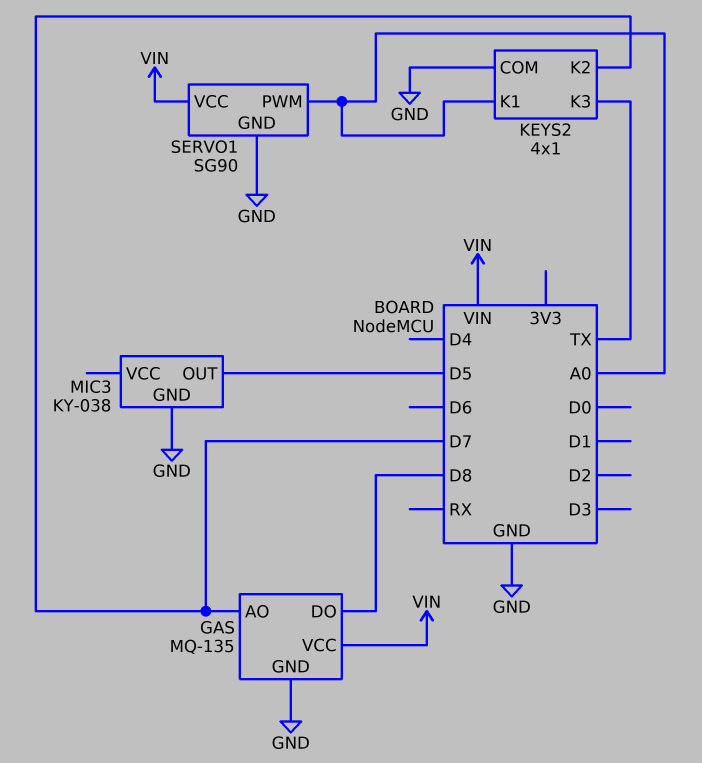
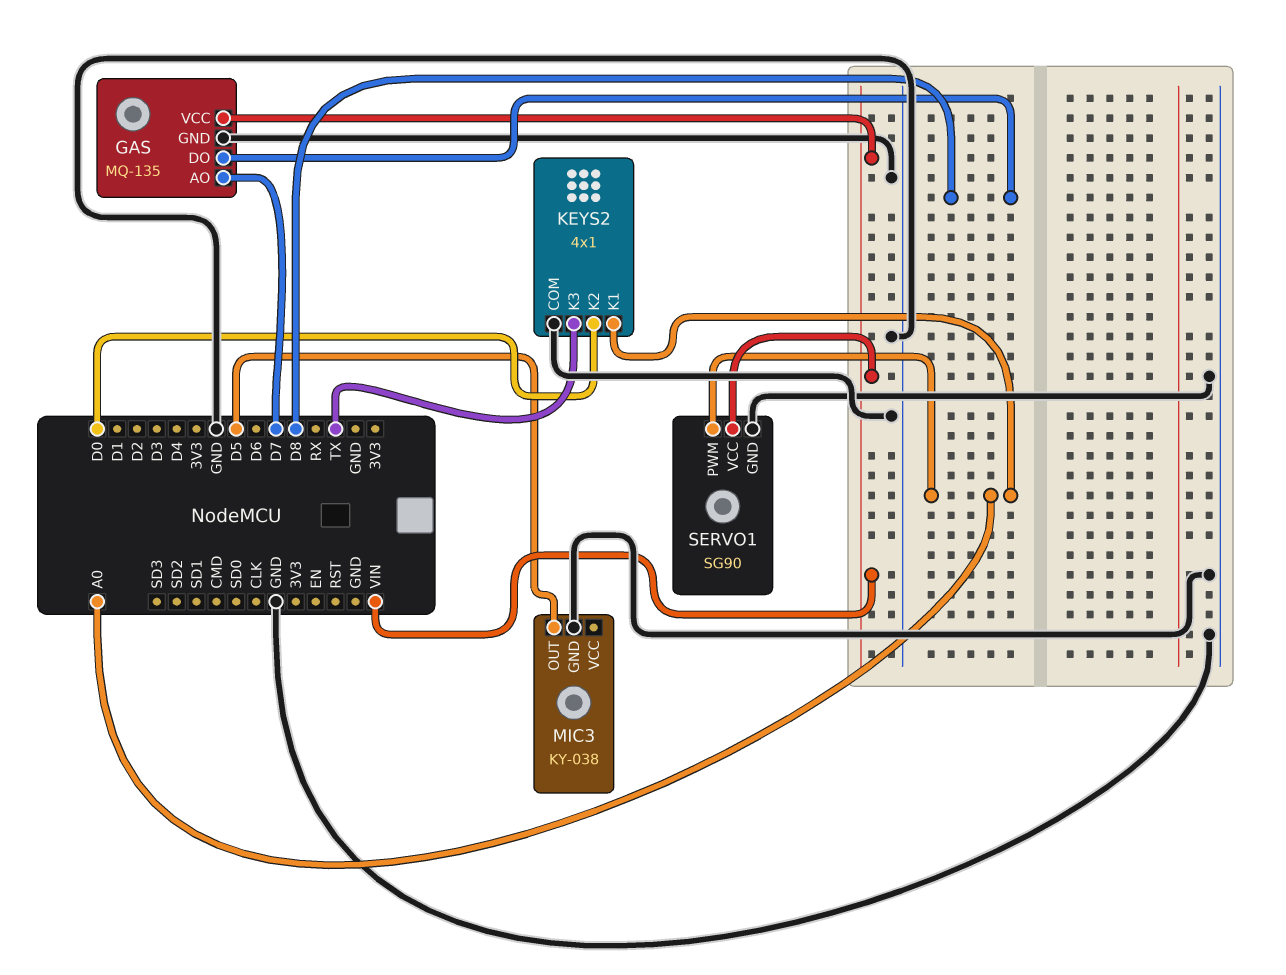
KEYS2 pin K2: D7 -> D0

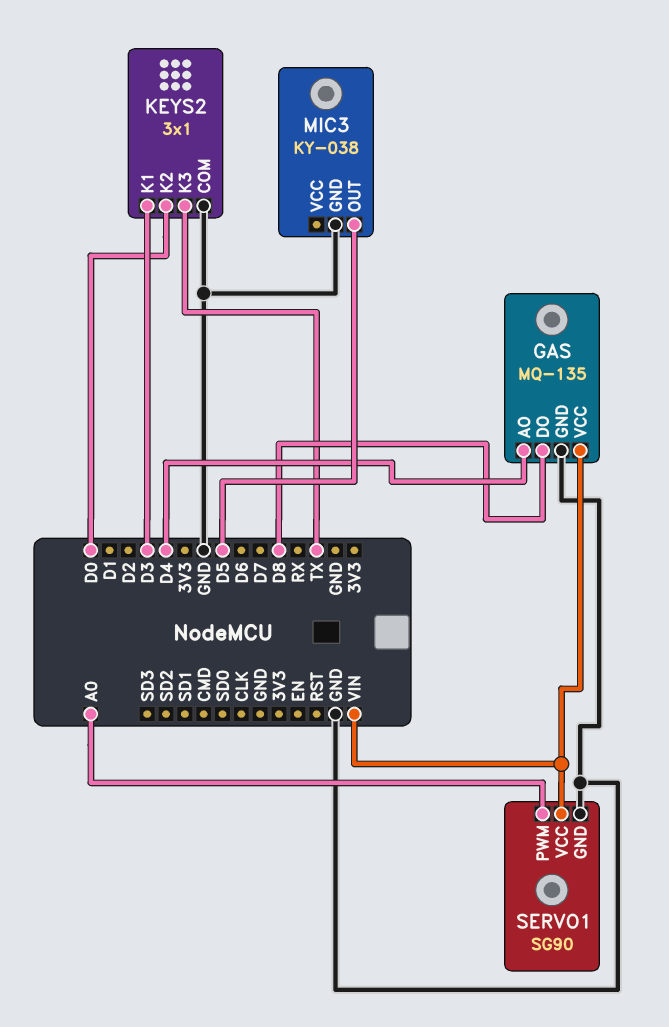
GAS pin AO: D7 -> D4
KEYS2: 4x1 -> 3x1
KEYS2 pin K1: A0 -> D3

